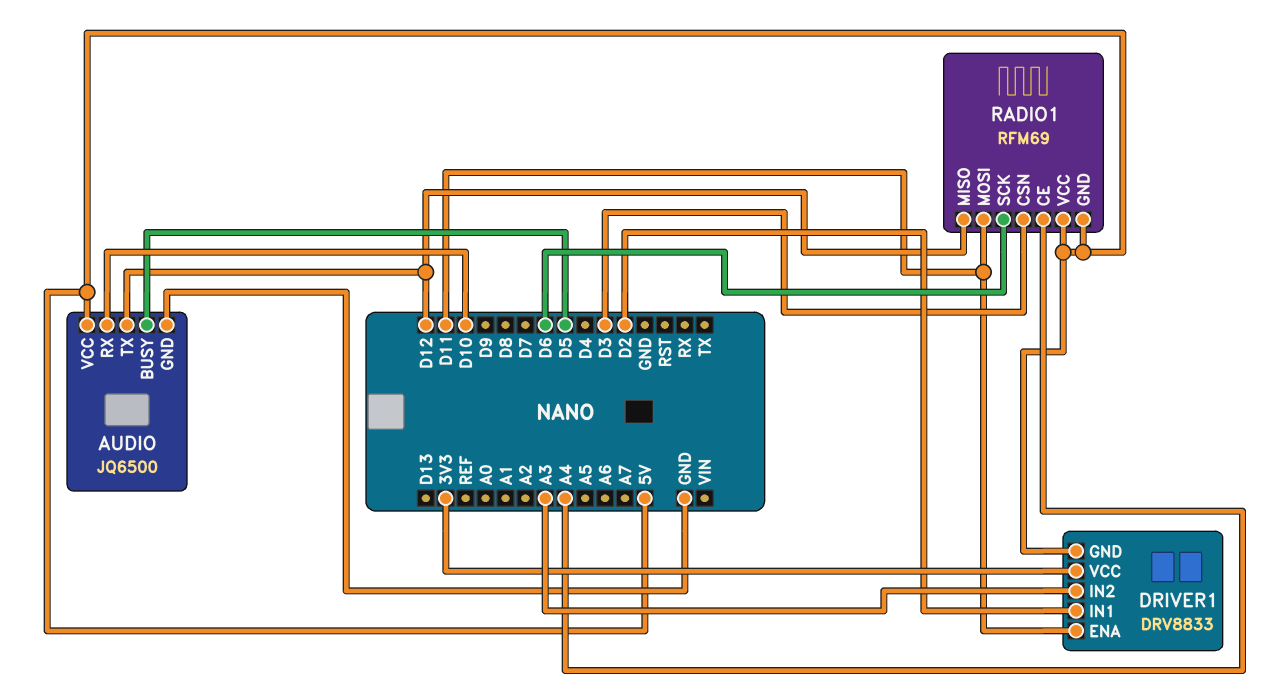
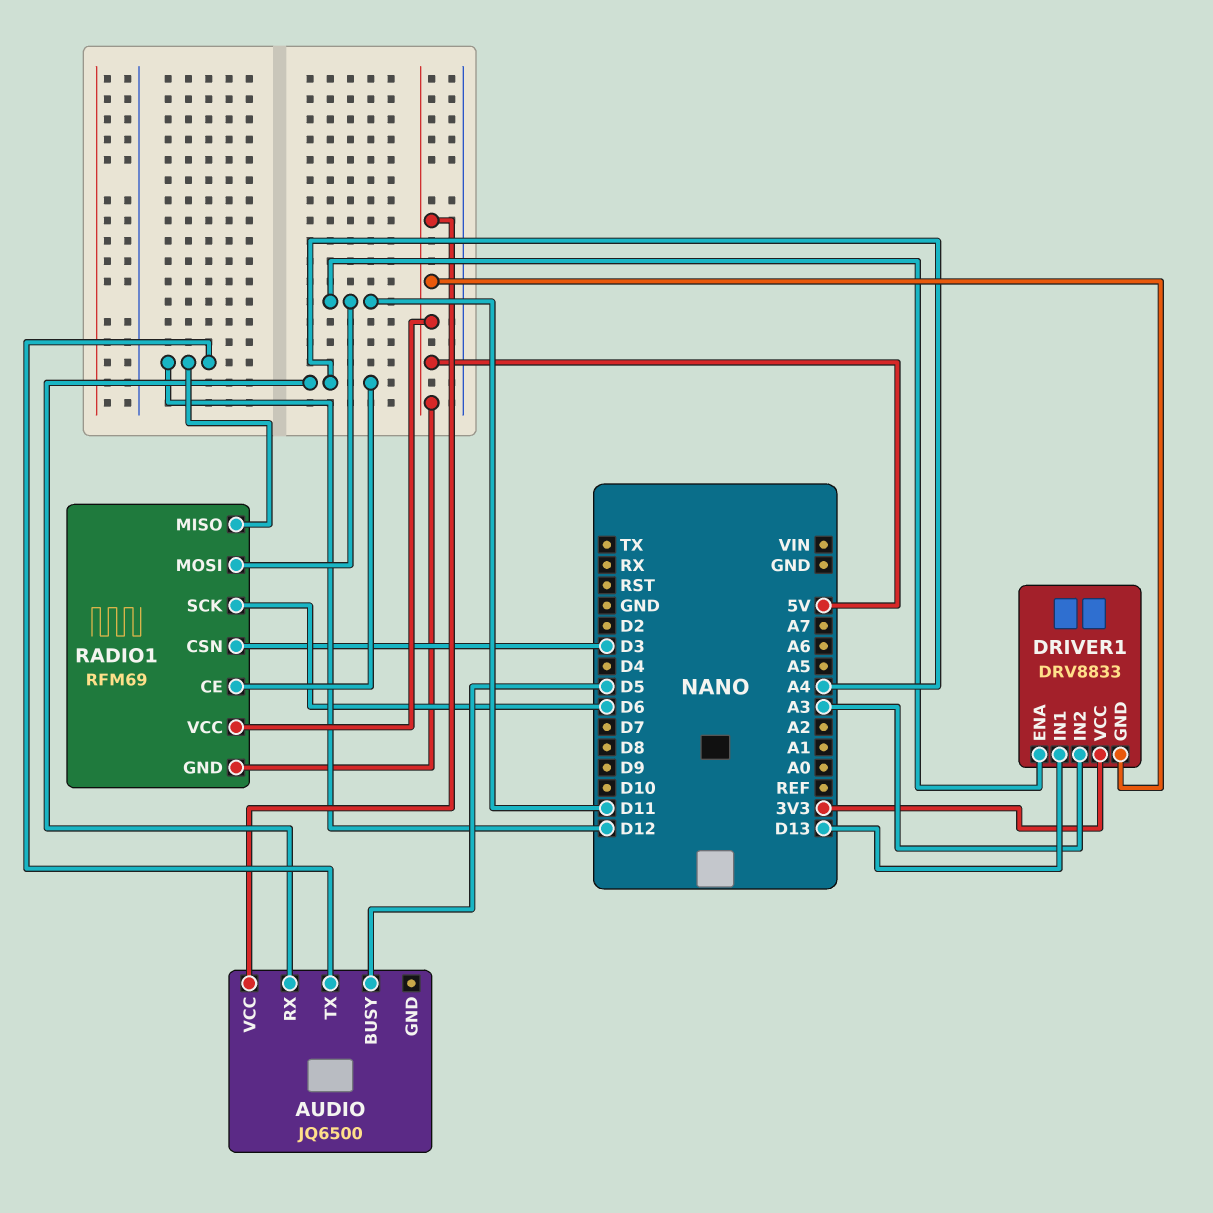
AUDIO pin GND: GND -> none
AUDIO pin RX: D10 -> A4
DRIVER1 pin IN1: D2 -> D13

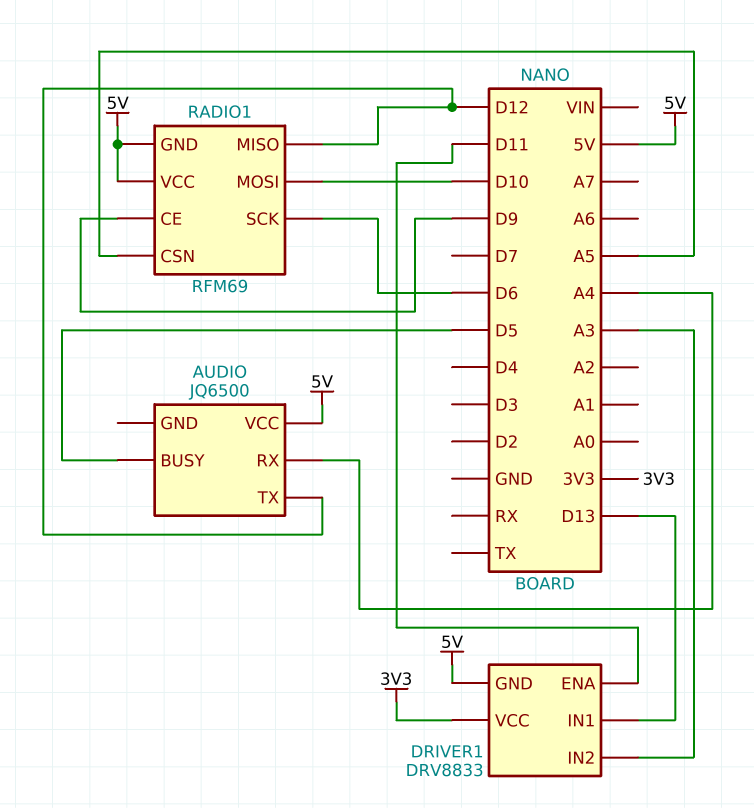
RADIO1 pin CE: A4 -> D9
RADIO1 pin CSN: D3 -> A5
RADIO1 pin MOSI: D11 -> D10

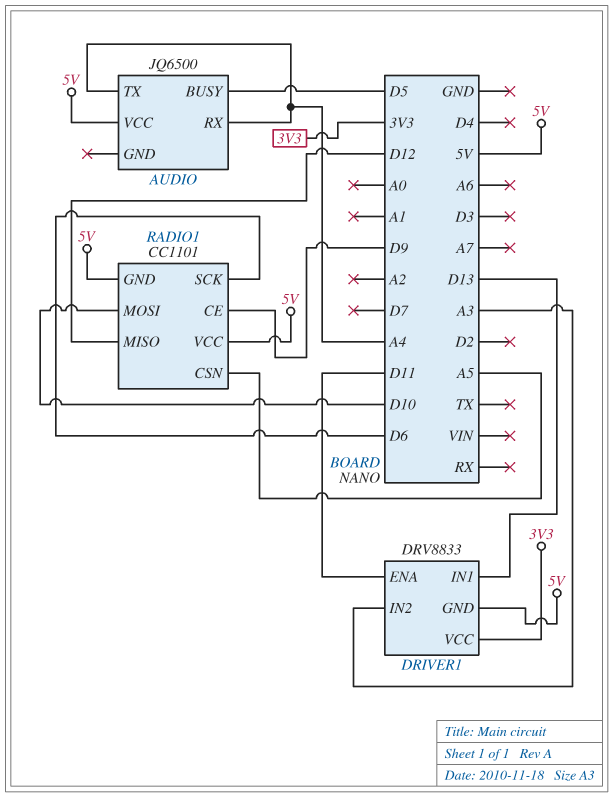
AUDIO pin TX: D12 -> A4
RADIO1: RFM69 -> CC1101

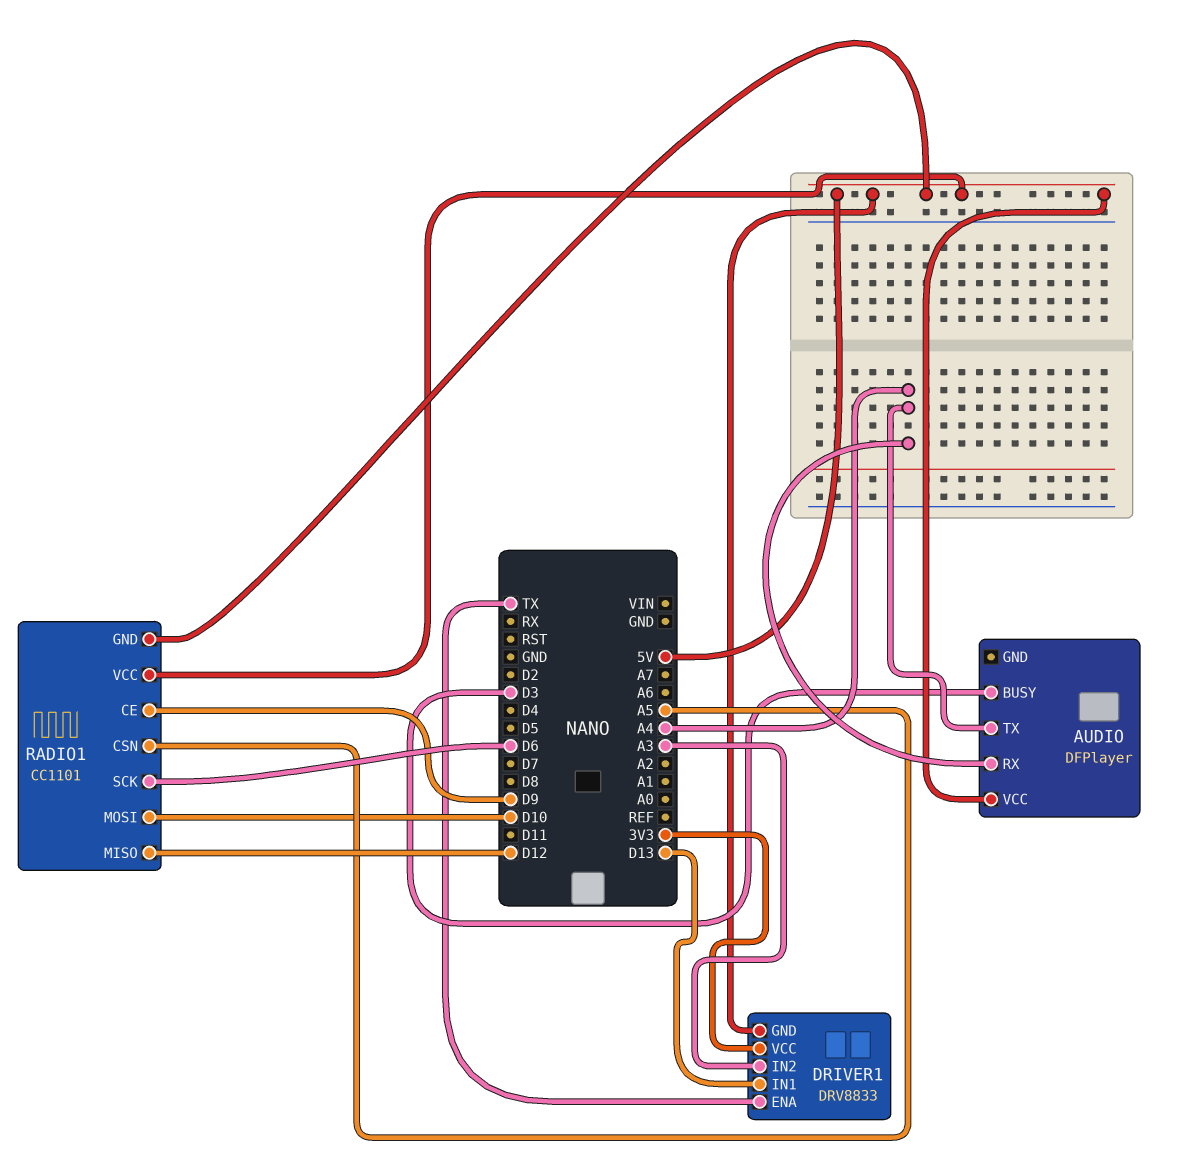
AUDIO: JQ6500 -> DFPlayer
AUDIO pin BUSY: D5 -> D3
DRIVER1 pin ENA: D11 -> TX

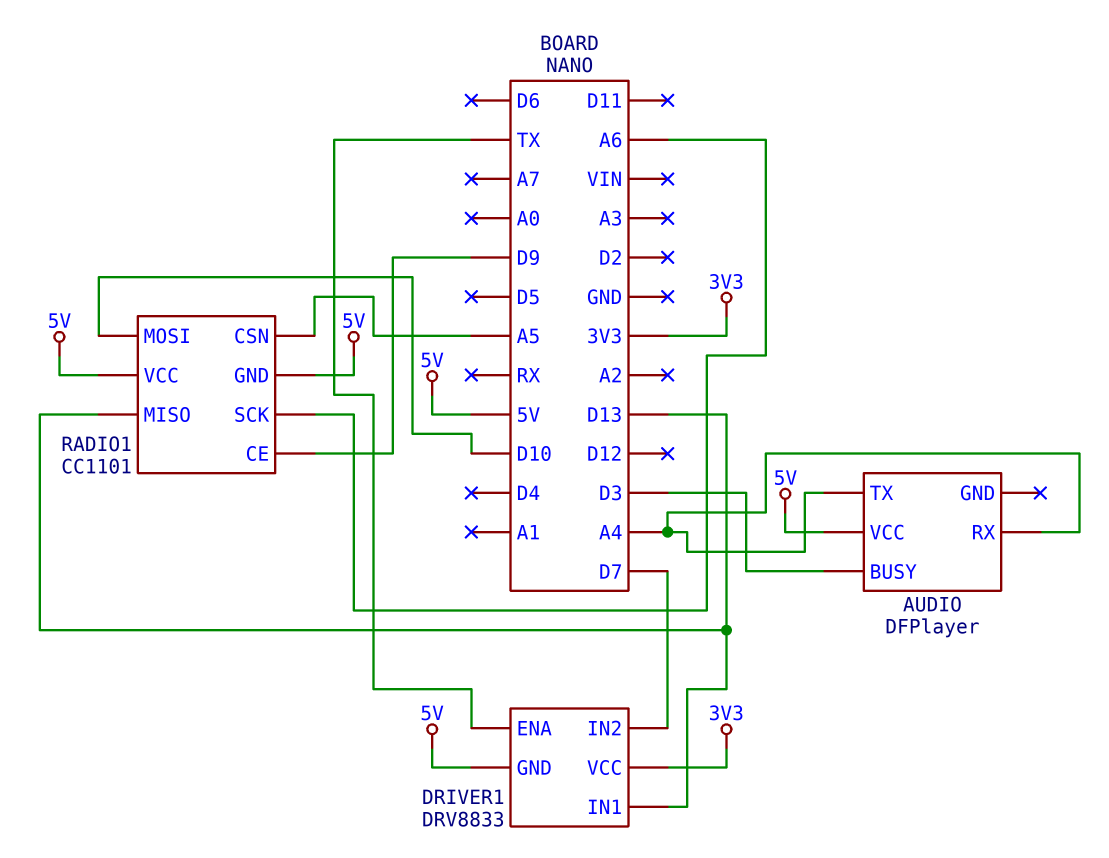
DRIVER1 pin IN2: A3 -> D7
RADIO1 pin MISO: D12 -> D13
RADIO1 pin SCK: D6 -> A6

